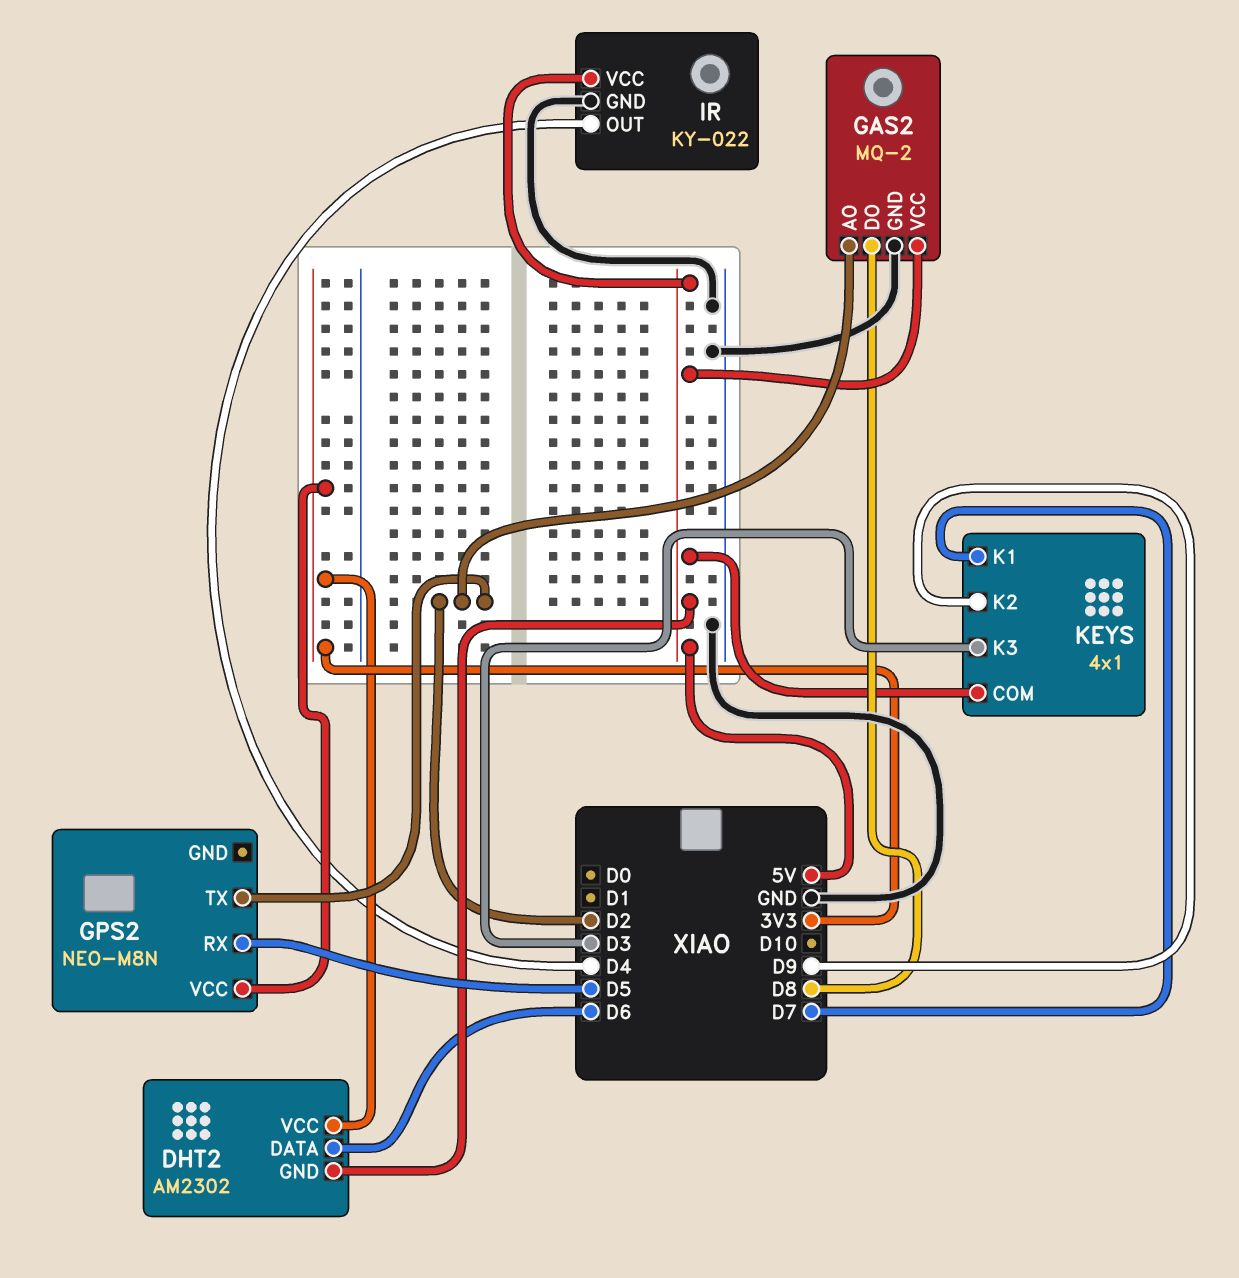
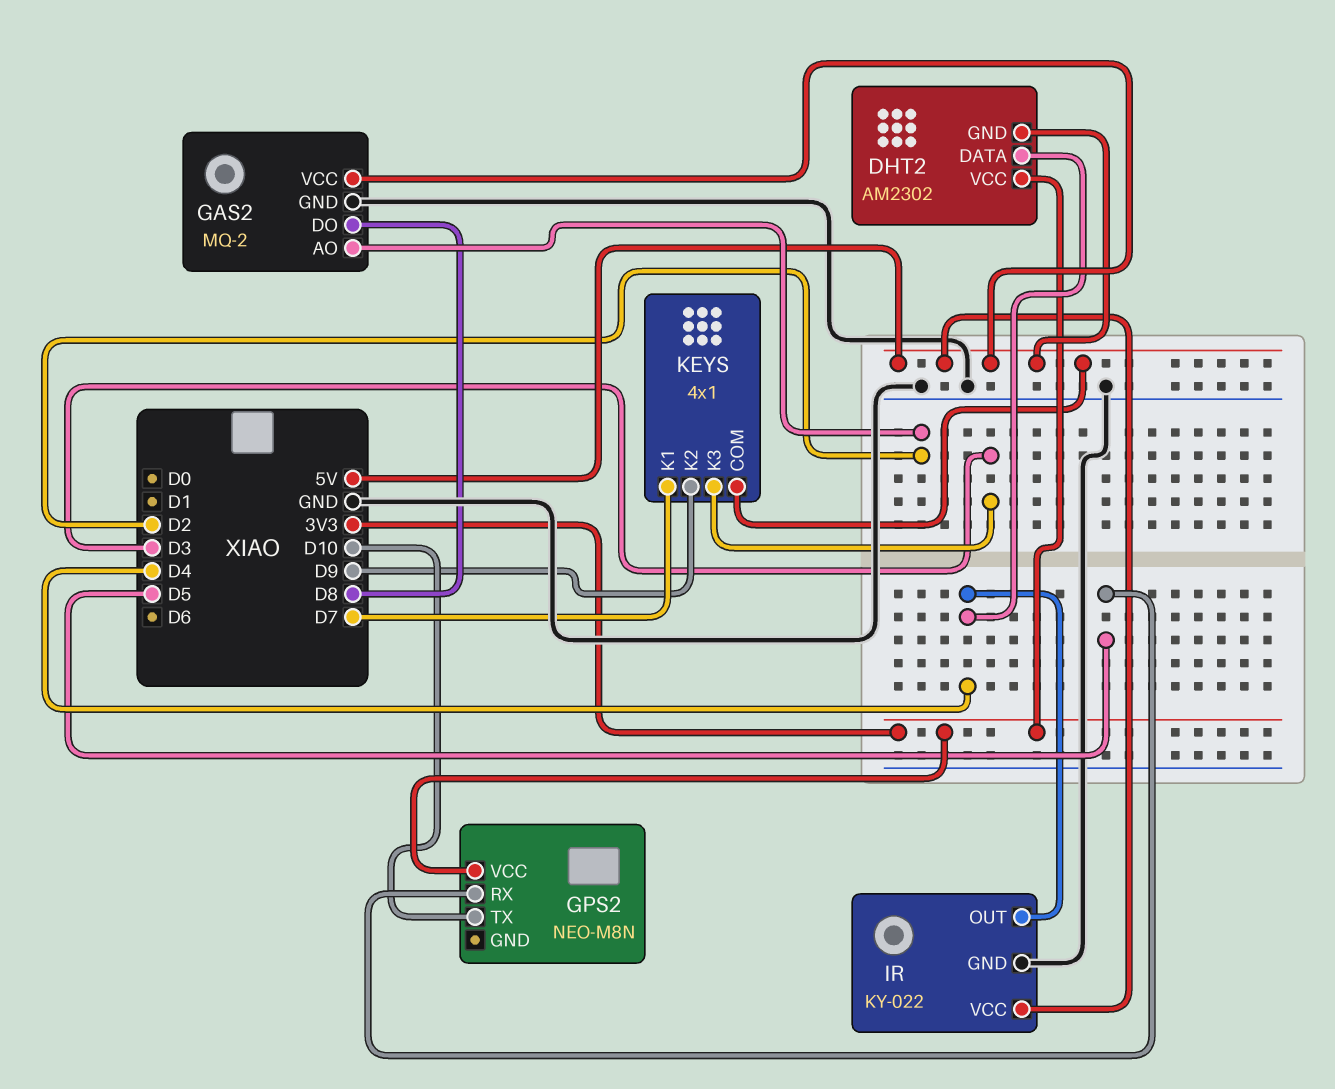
DHT2 pin DATA: D6 -> D4
GPS2 pin TX: D2 -> D10

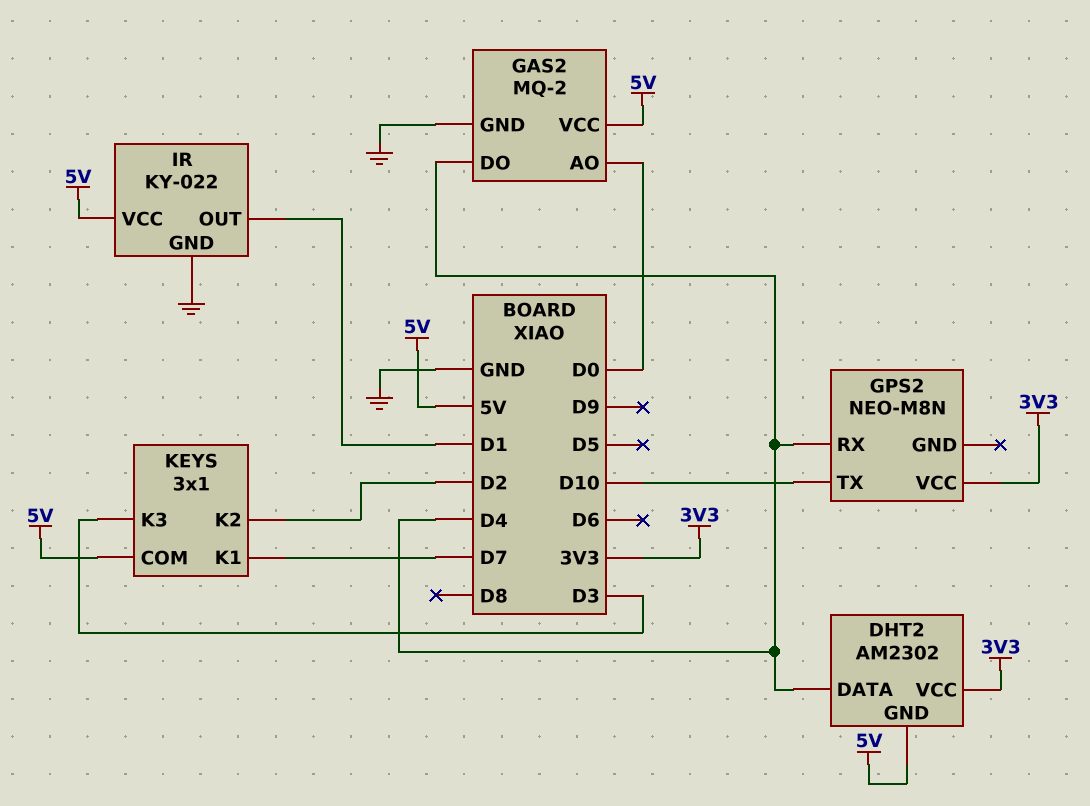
GAS2 pin AO: D2 -> D0
GAS2 pin DO: D8 -> D4
GPS2 pin RX: D5 -> D4
IR pin OUT: D4 -> D1
KEYS: 4x1 -> 3x1
KEYS pin K2: D9 -> D2

